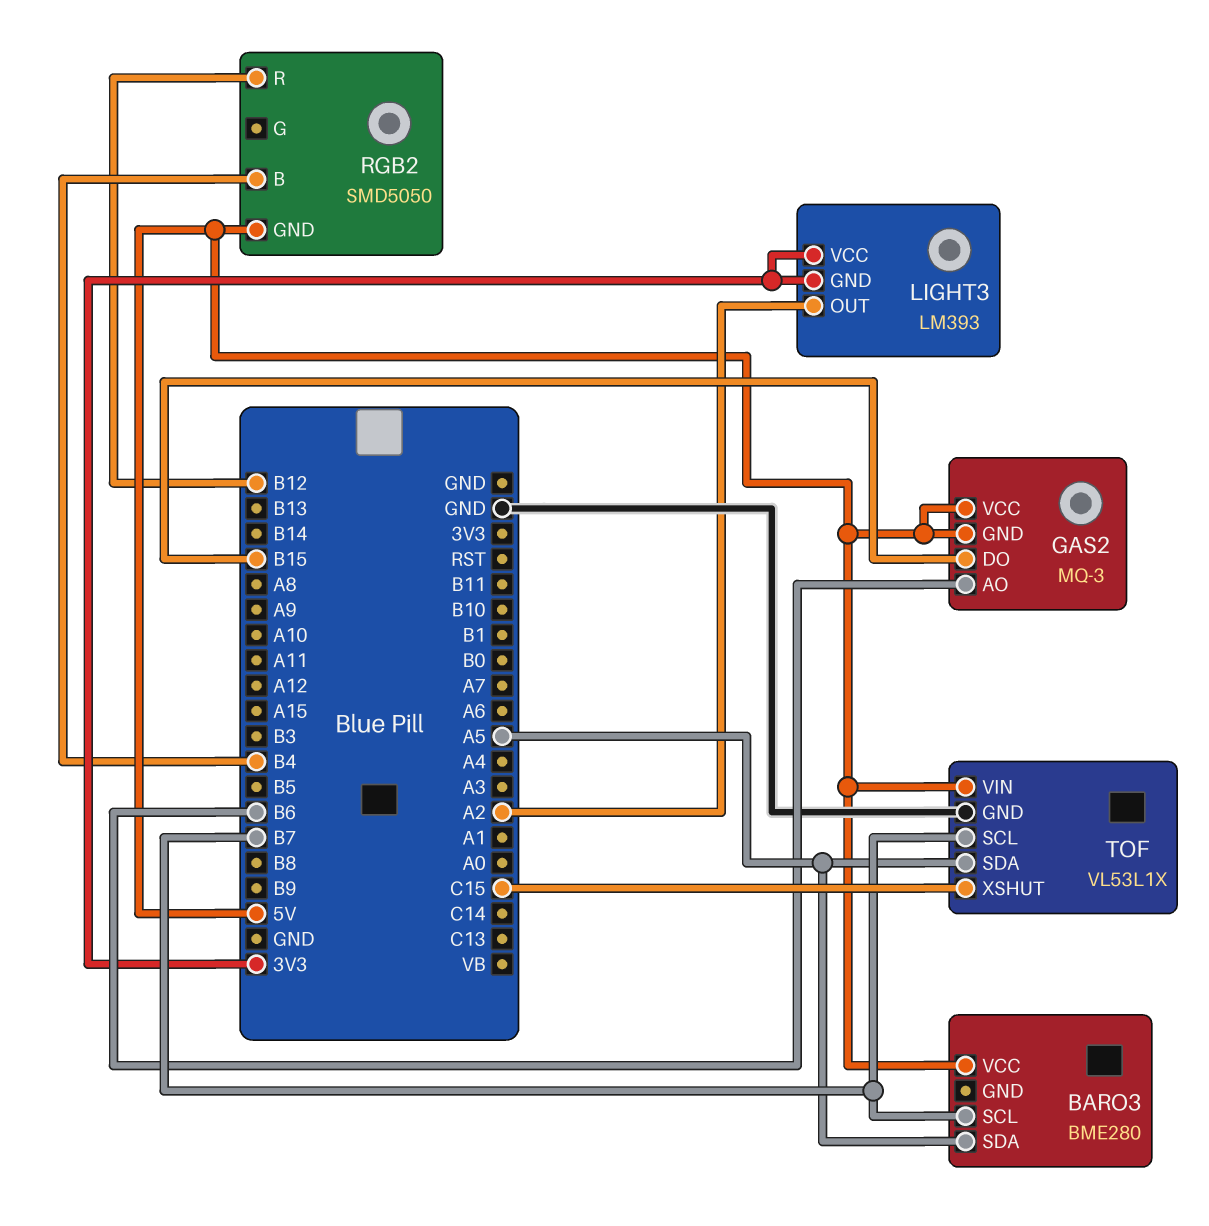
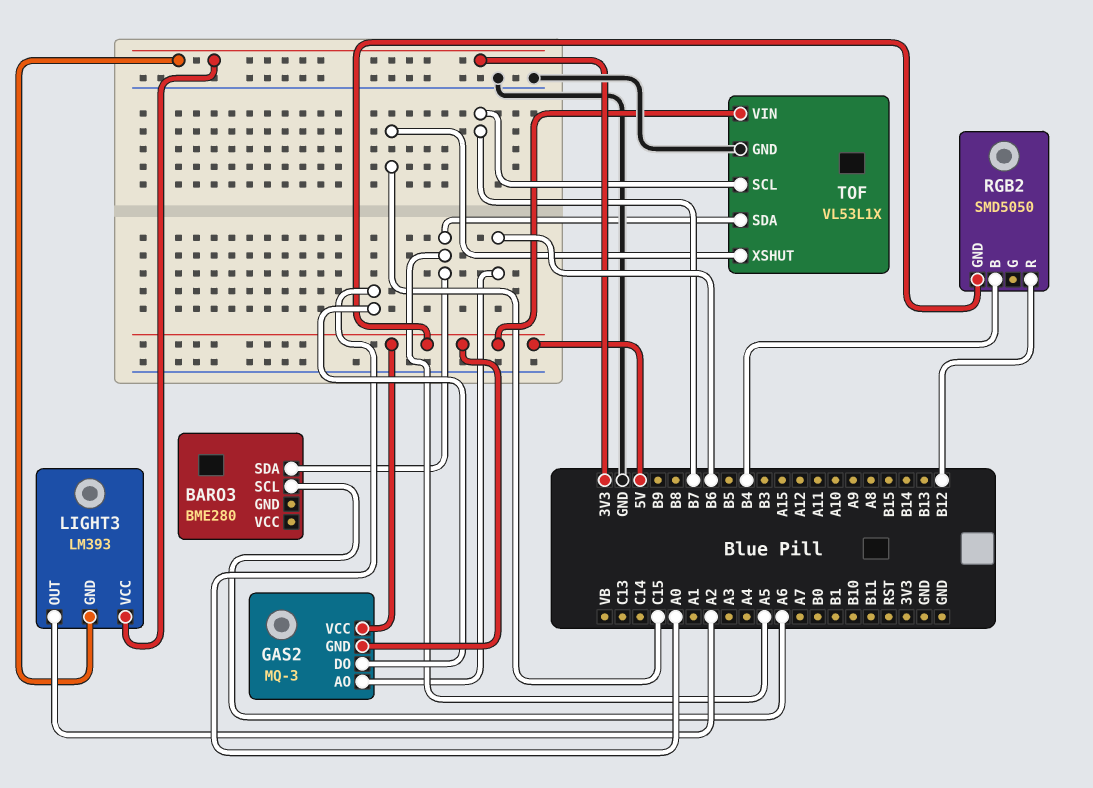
BARO3 pin SCL: B7 -> A6
BARO3 pin VCC: 5V -> none
GAS2 pin DO: B15 -> A0

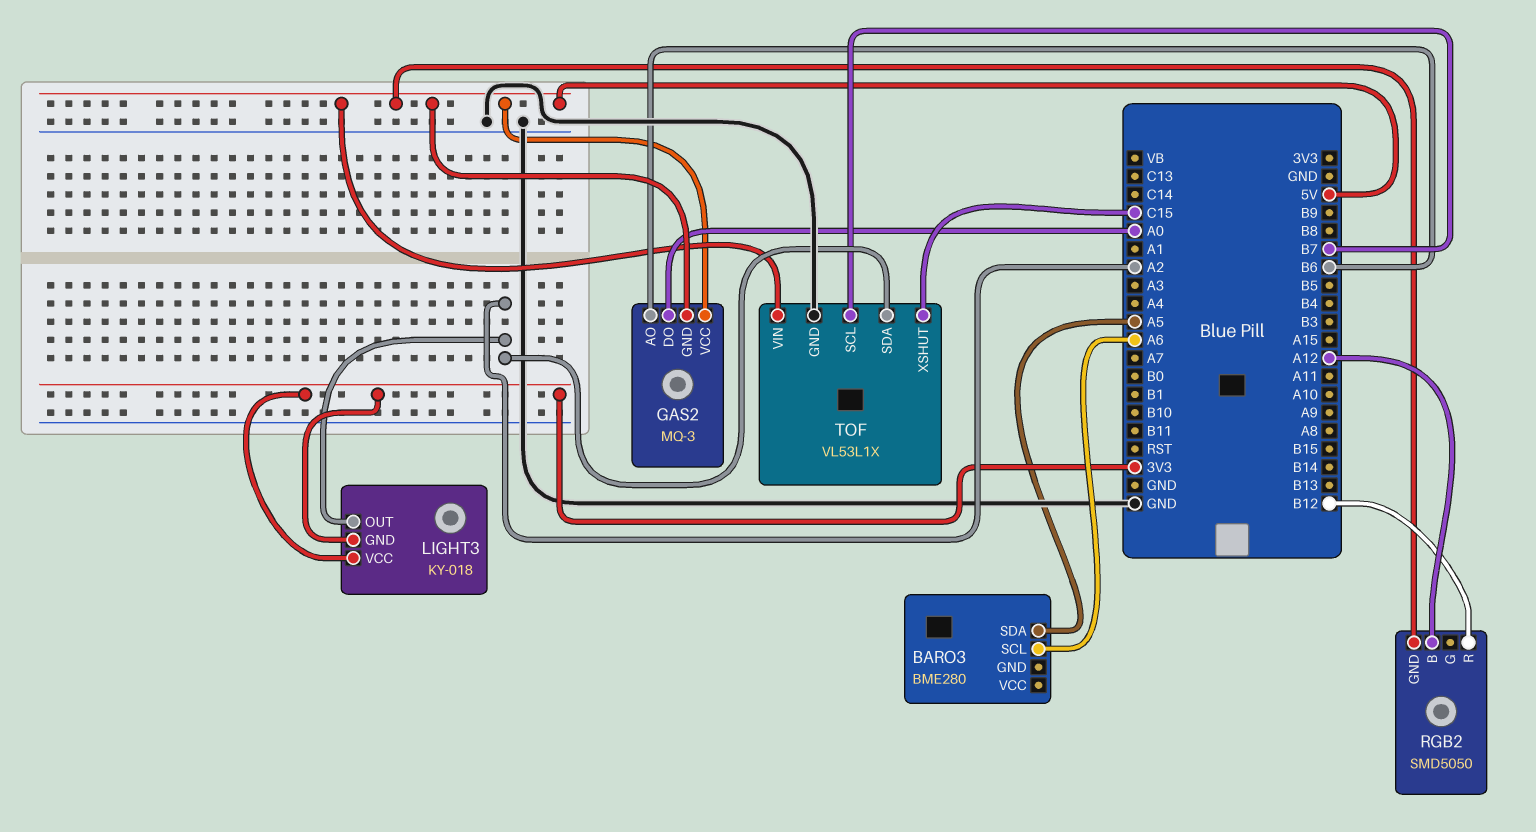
LIGHT3: LM393 -> KY-018
RGB2 pin B: B4 -> A12
TOF pin SDA: A5 -> A2

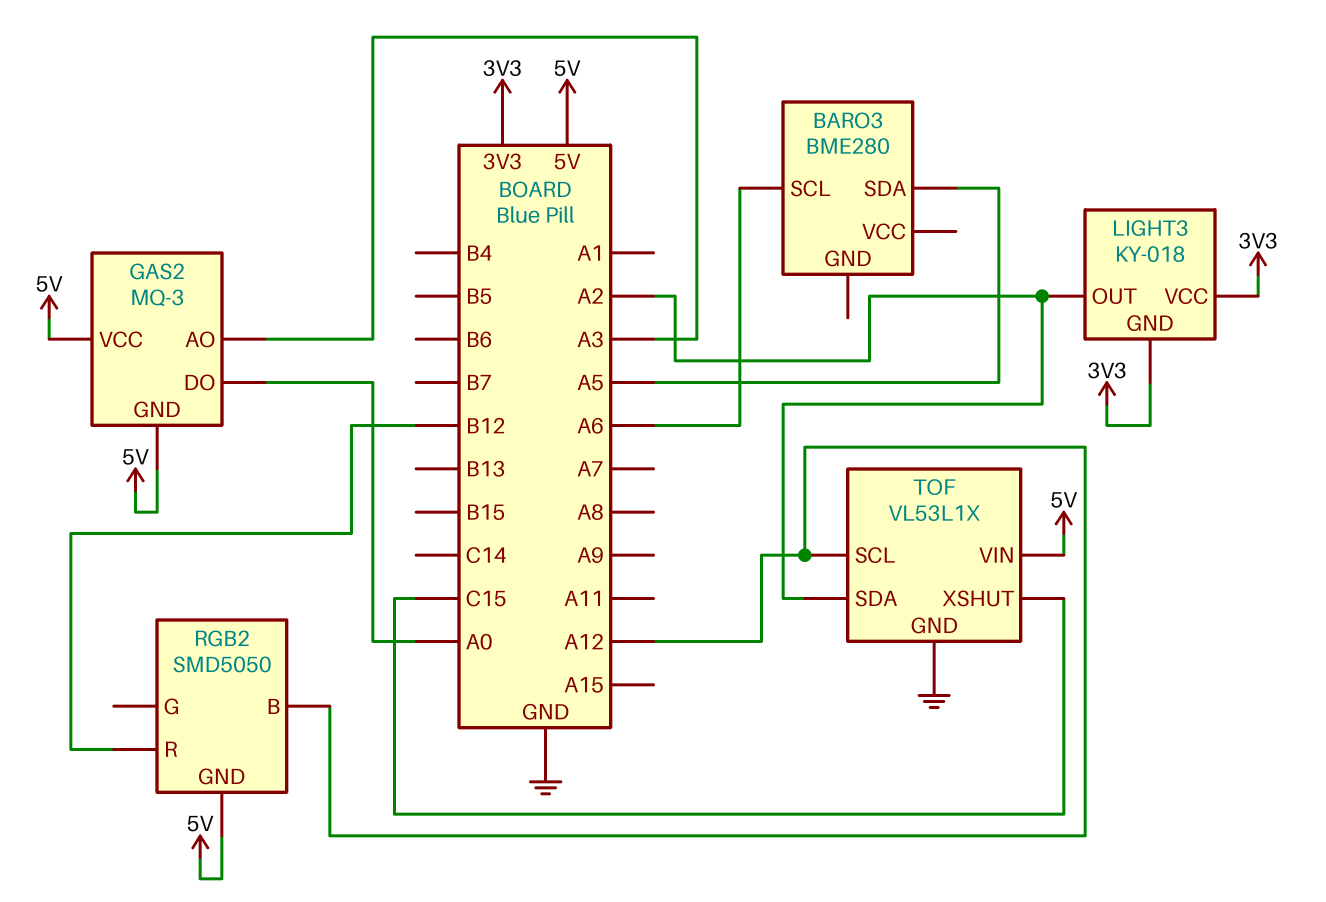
GAS2 pin AO: B6 -> A3
TOF pin SCL: B7 -> A12

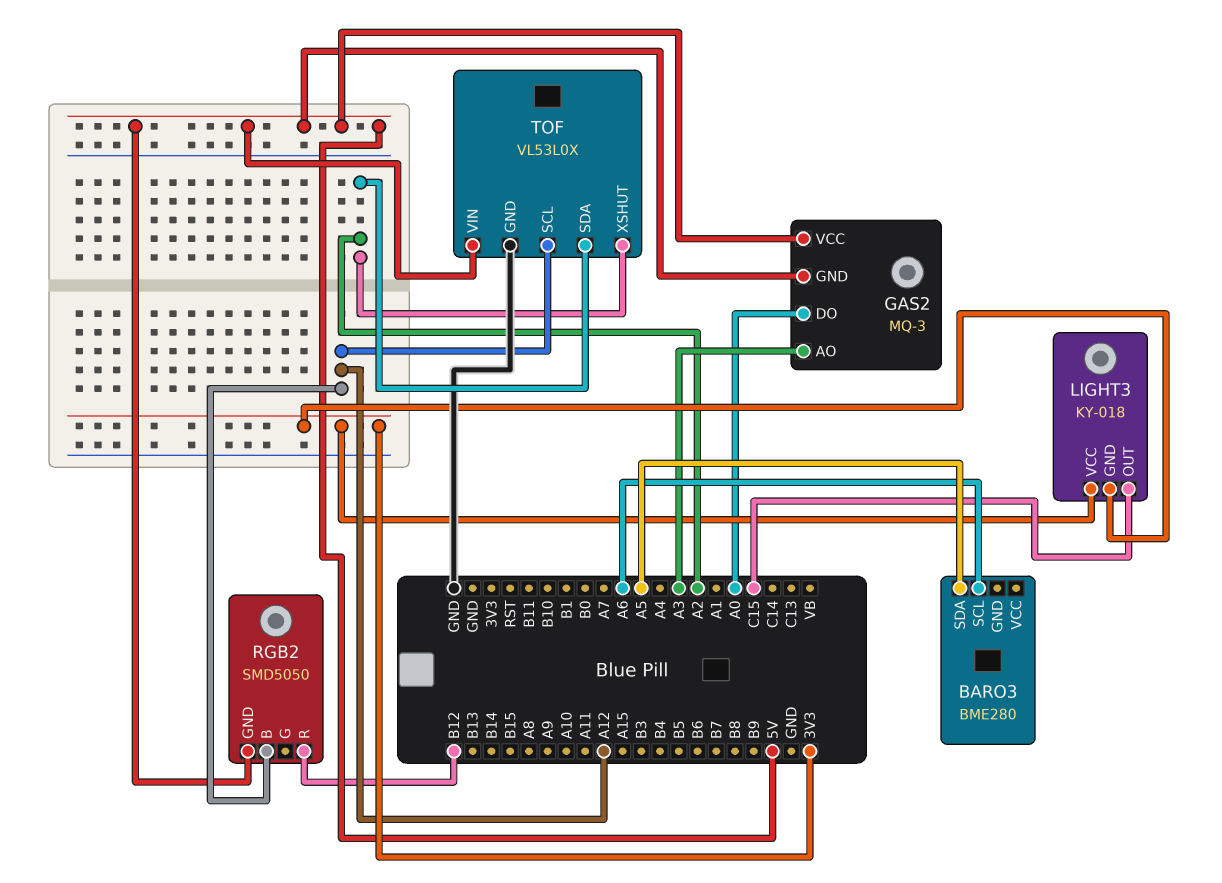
LIGHT3 pin OUT: A2 -> C15
TOF: VL53L1X -> VL53L0X
TOF pin XSHUT: C15 -> A2

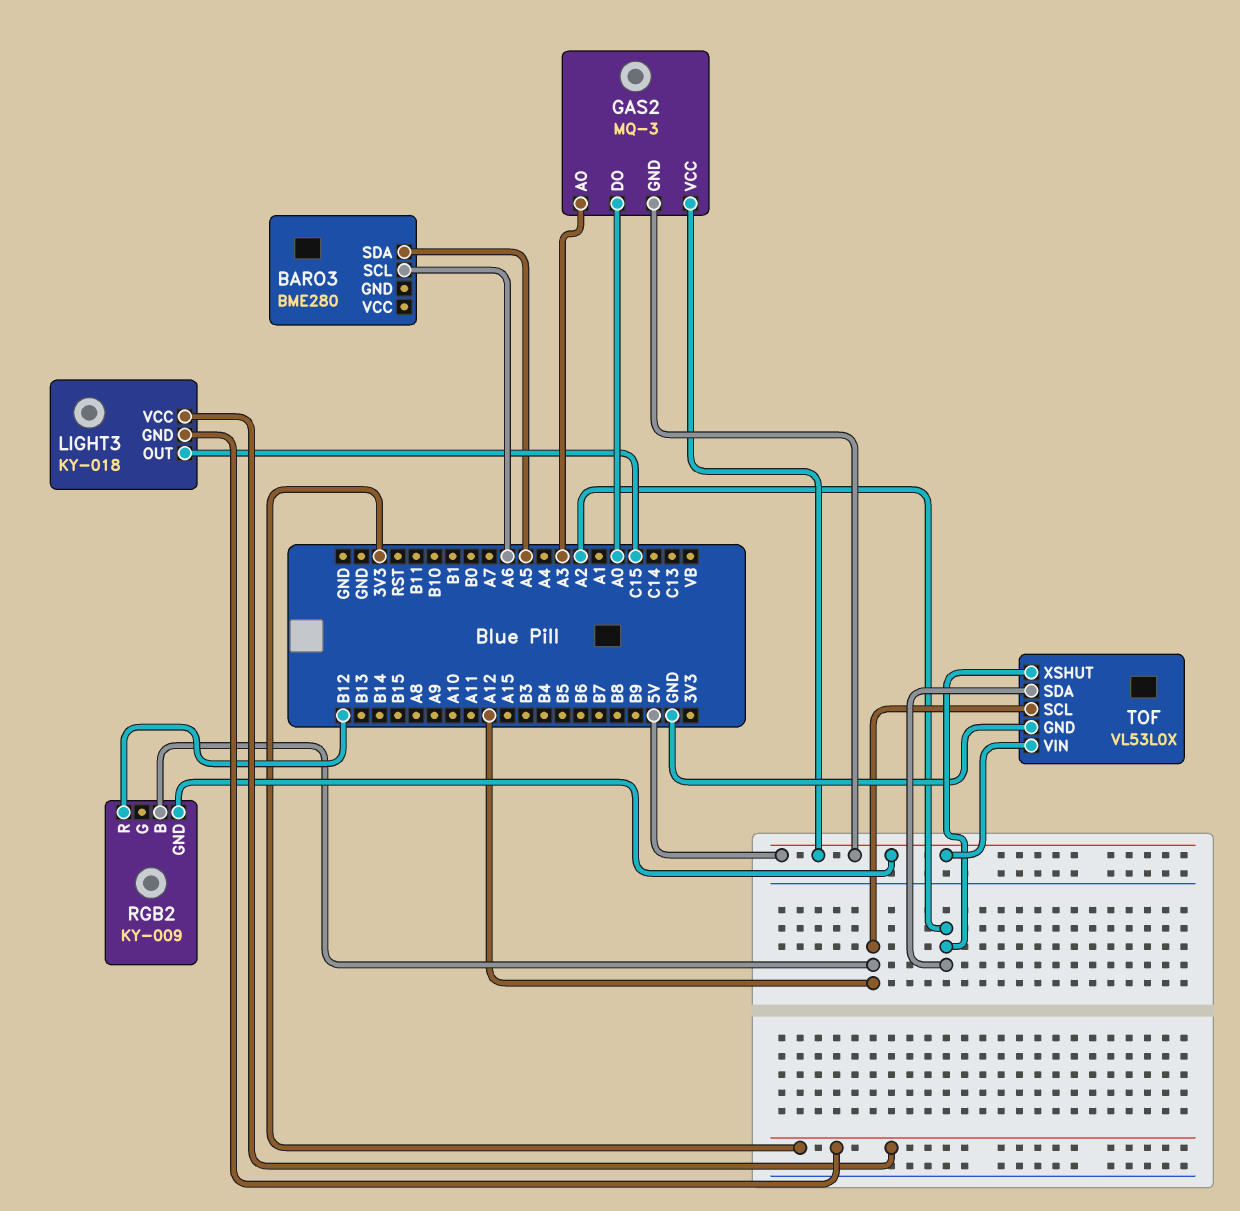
RGB2: SMD5050 -> KY-009

